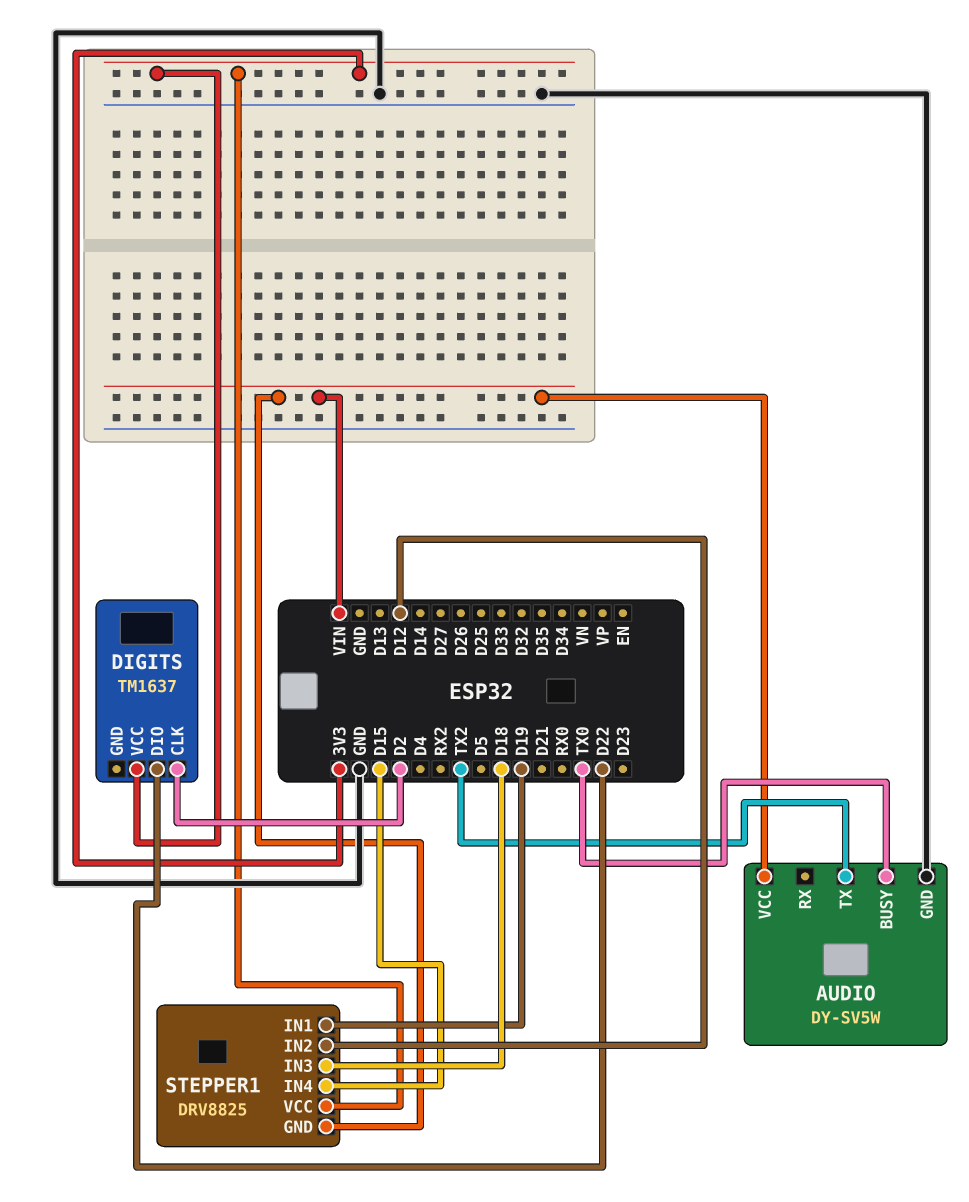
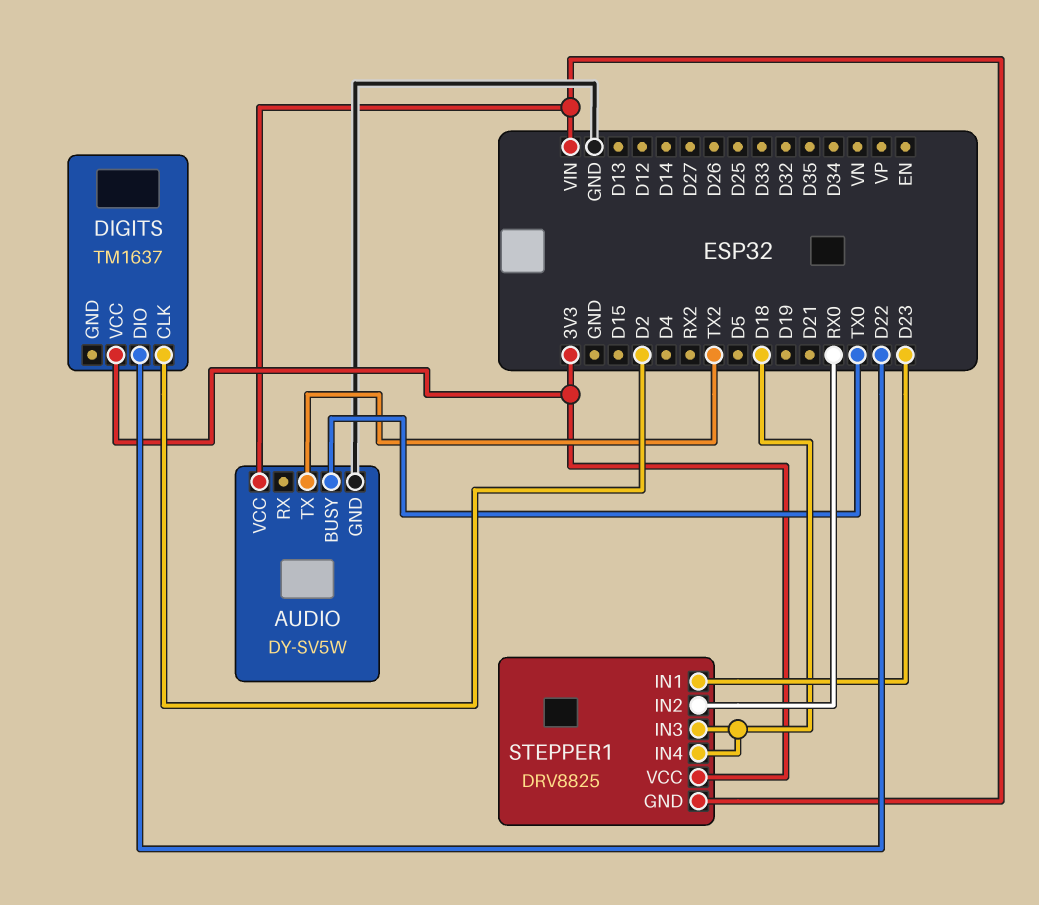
STEPPER1 pin IN1: D19 -> D23
STEPPER1 pin IN2: D12 -> RX0
STEPPER1 pin IN4: D15 -> D18

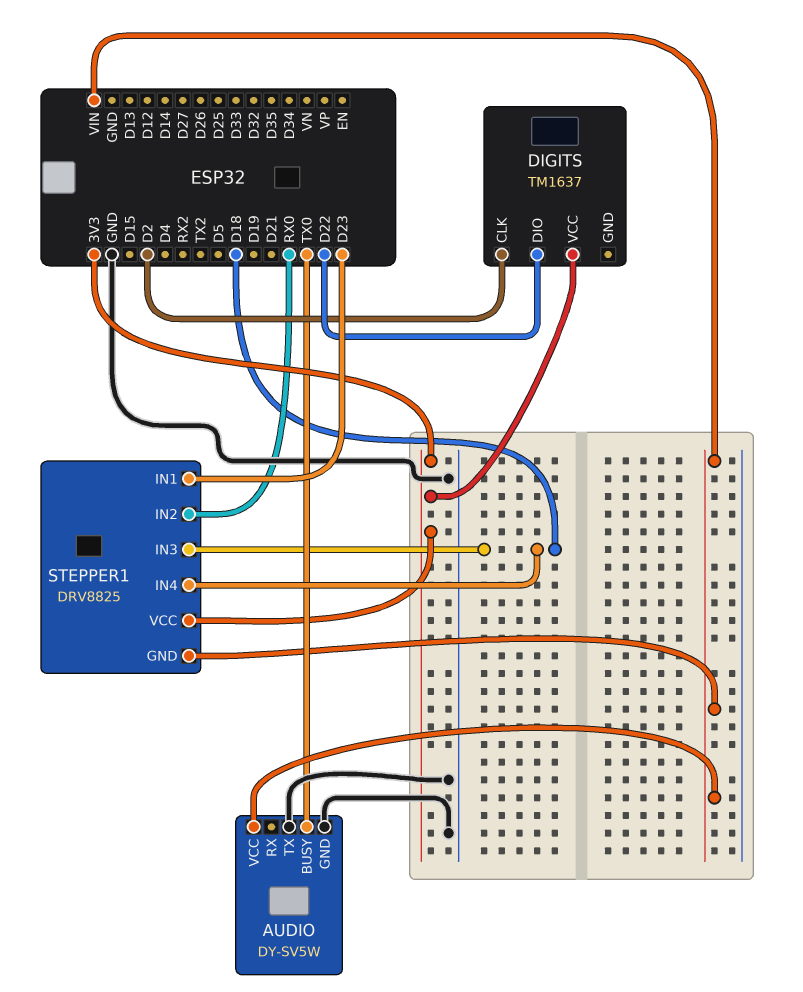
AUDIO pin TX: TX2 -> GND

